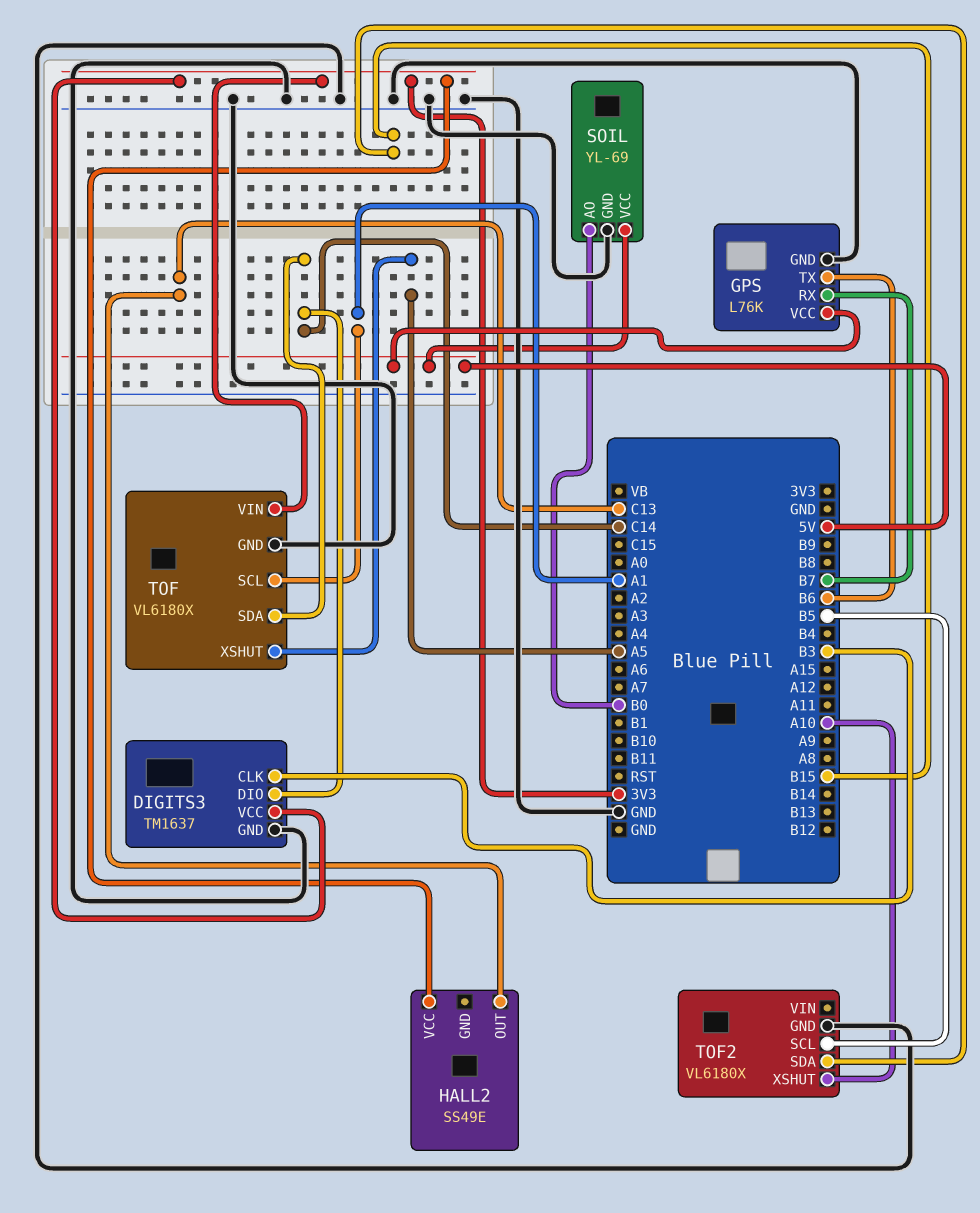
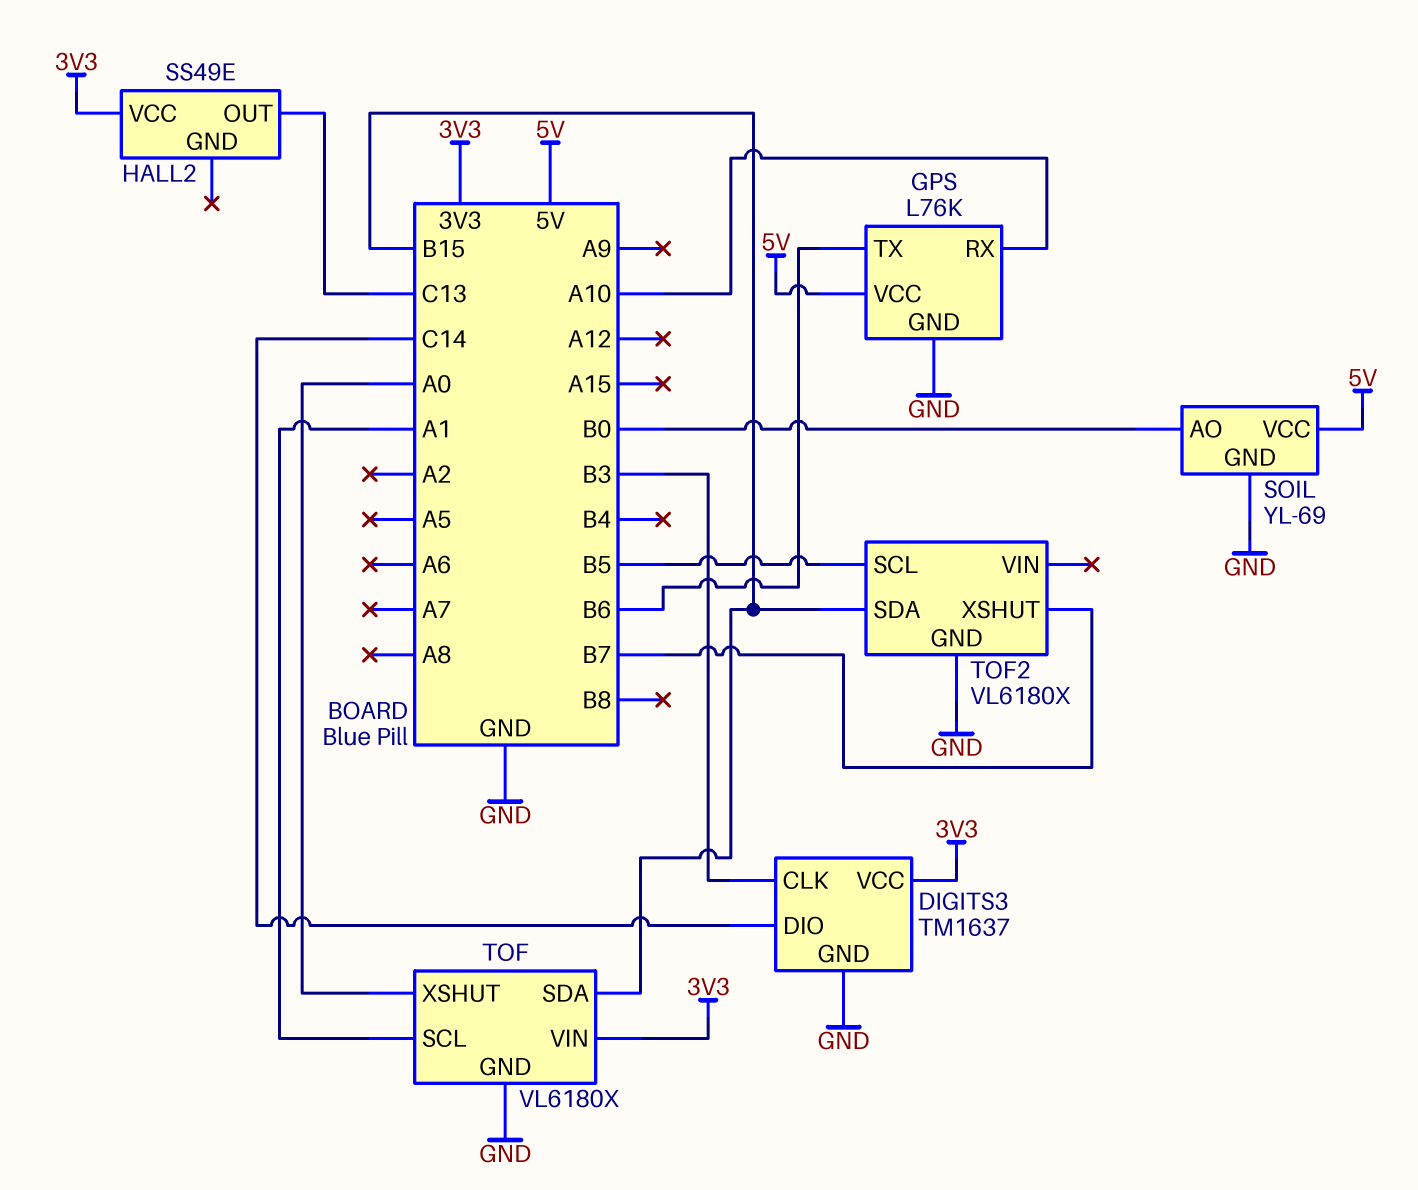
GPS pin RX: B7 -> A10
TOF pin SDA: C14 -> B15
TOF pin XSHUT: A5 -> A0
TOF2 pin XSHUT: A10 -> B7

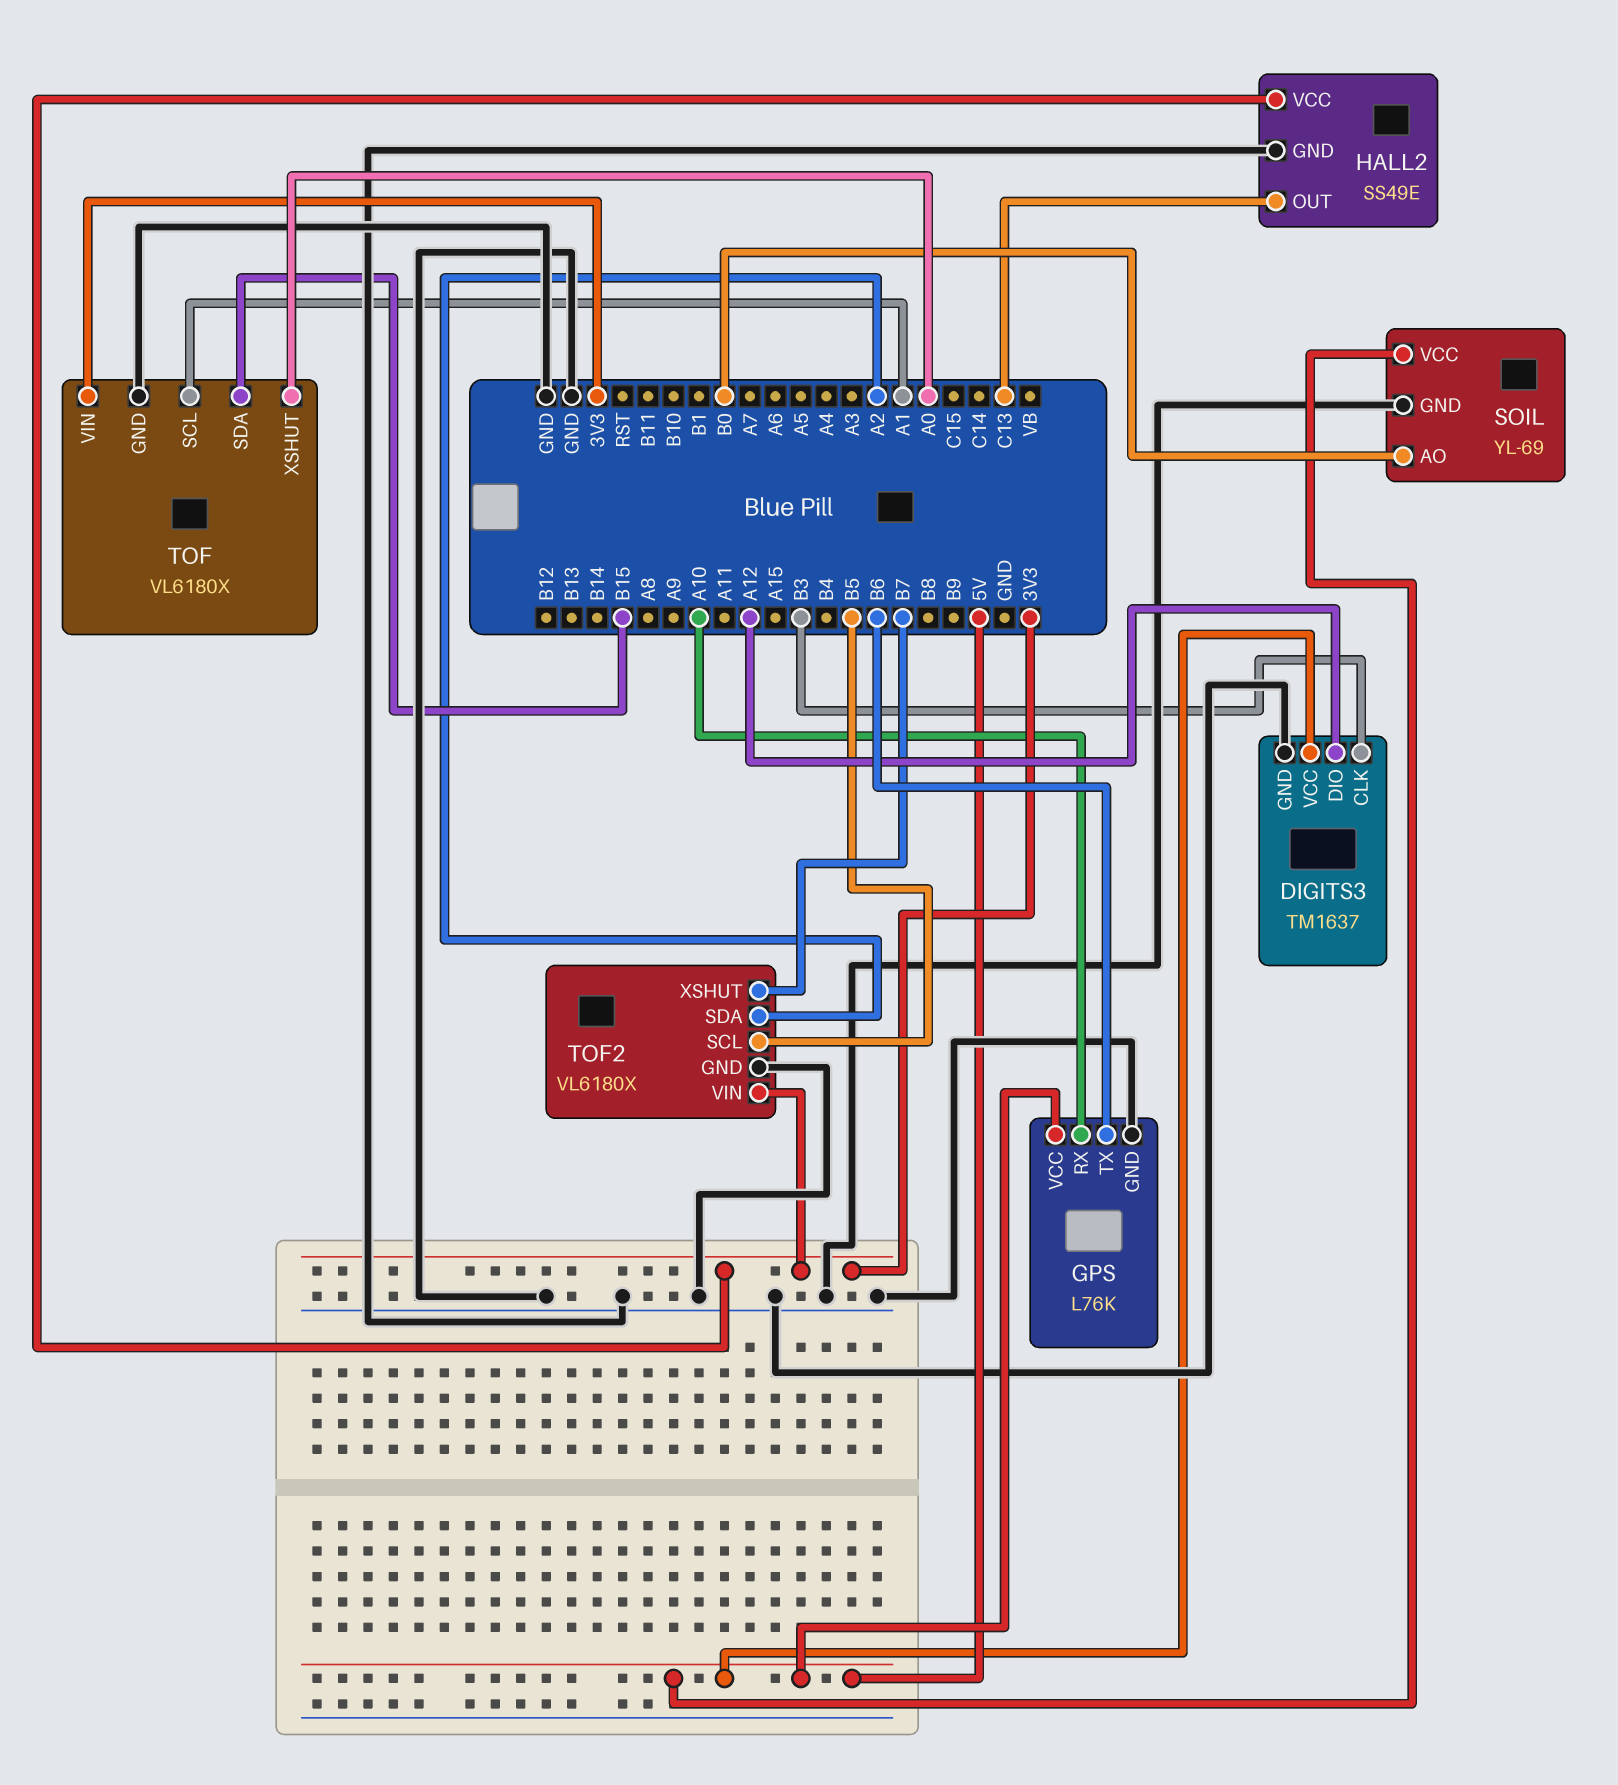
DIGITS3 pin DIO: C14 -> A12
DIGITS3 pin VCC: 3V3 -> 5V
HALL2 pin GND: none -> GND
TOF2 pin SDA: B15 -> A2
TOF2 pin VIN: none -> 3V3

